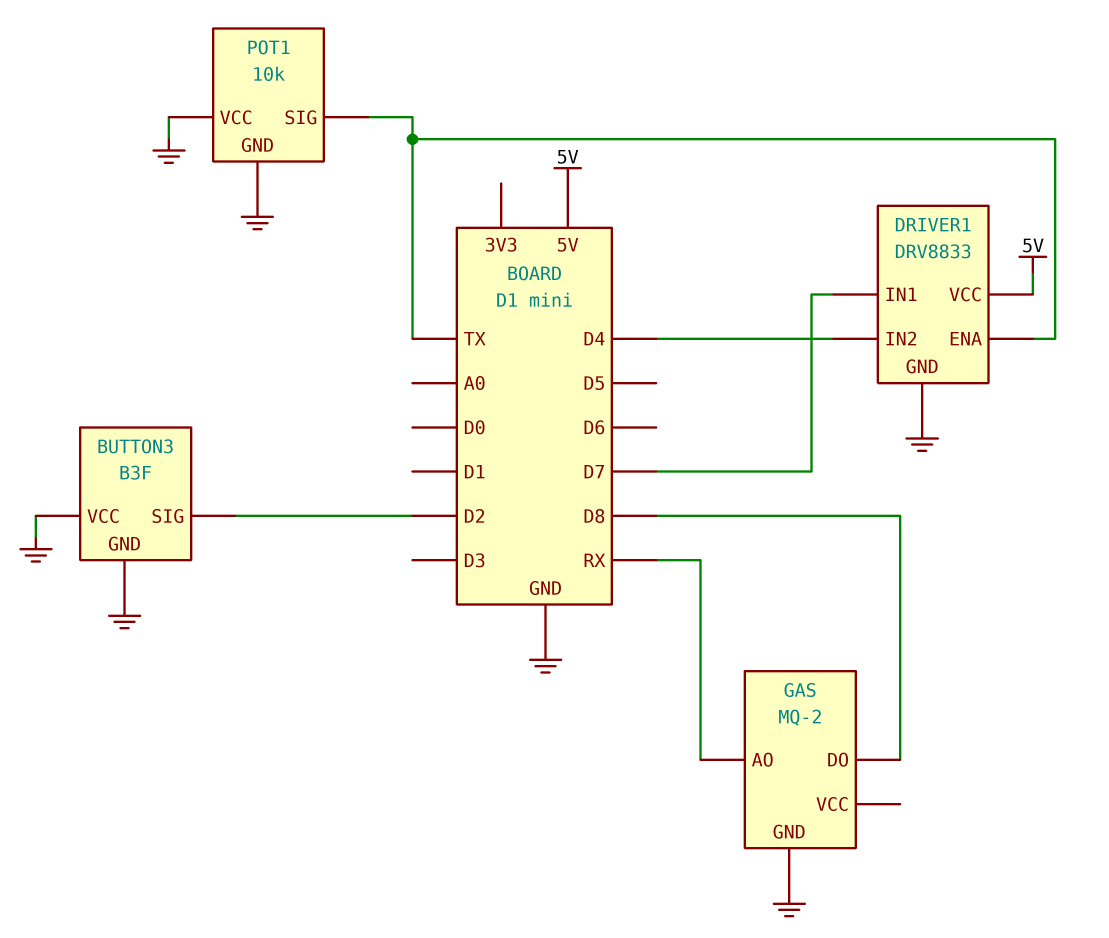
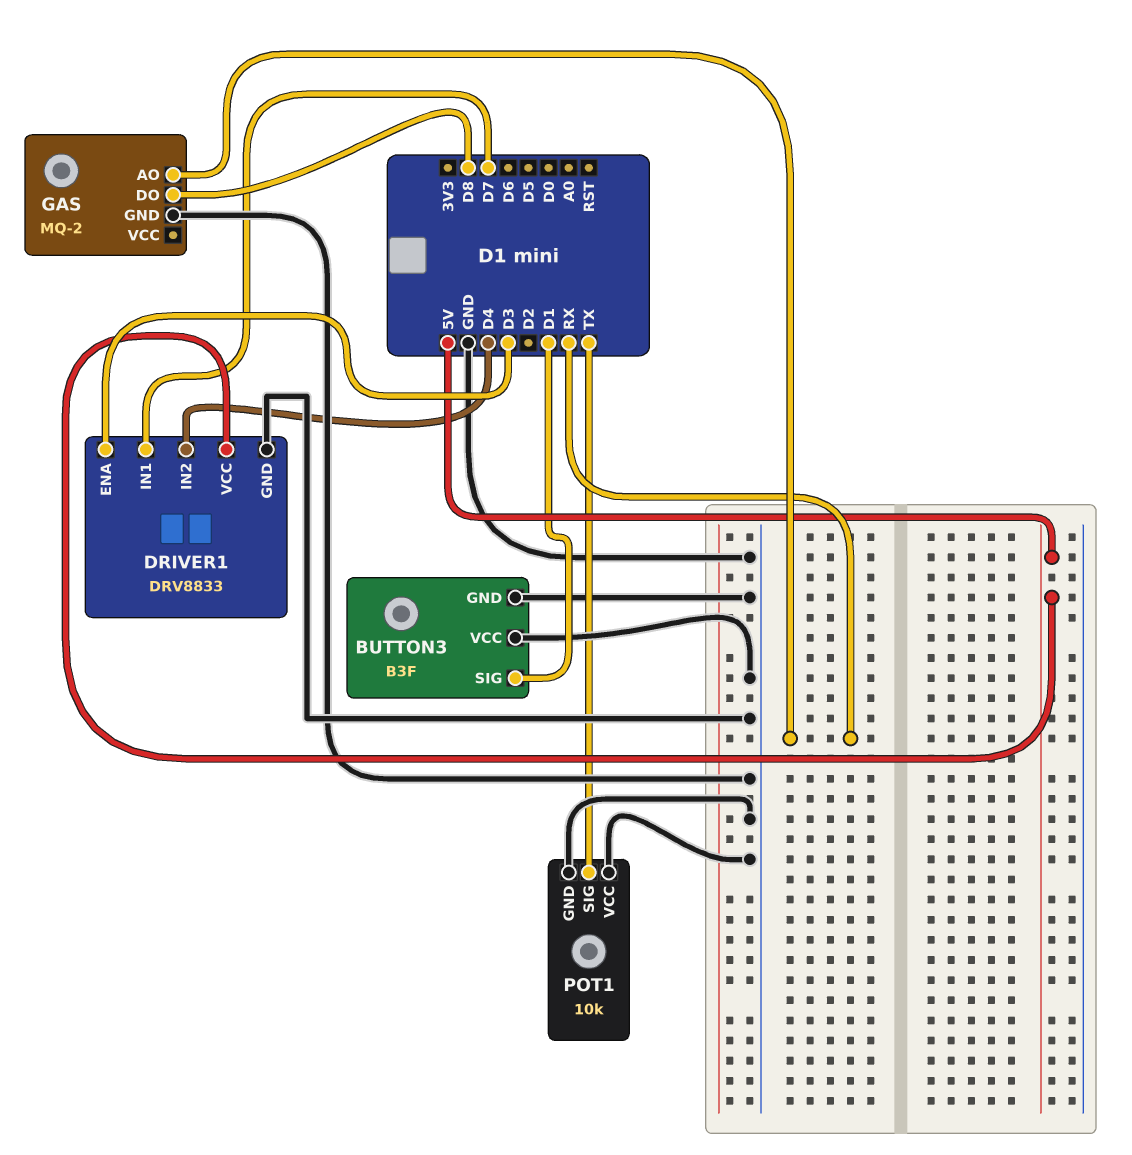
BUTTON3 pin SIG: D2 -> D1
DRIVER1 pin ENA: TX -> D3

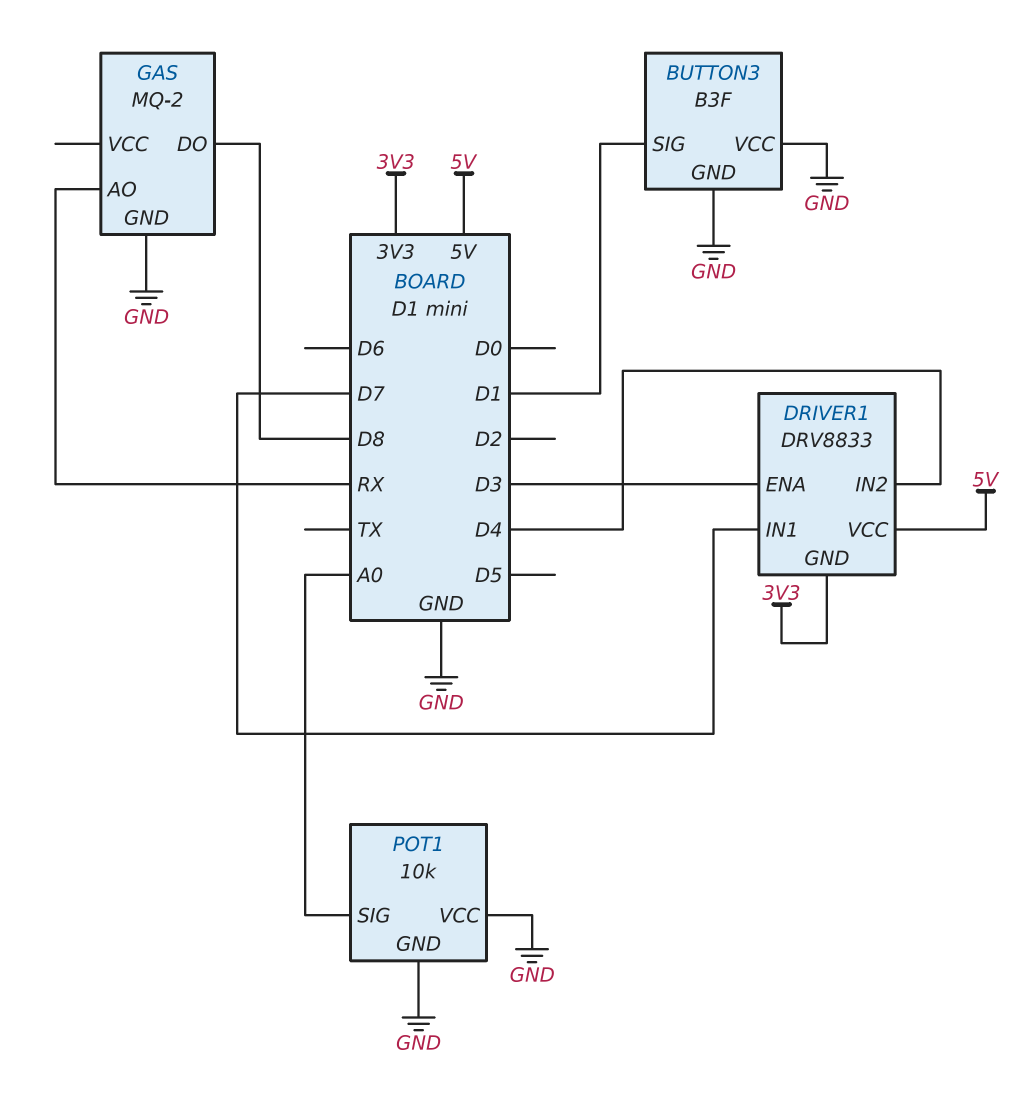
DRIVER1 pin GND: GND -> 3V3
POT1 pin SIG: TX -> A0

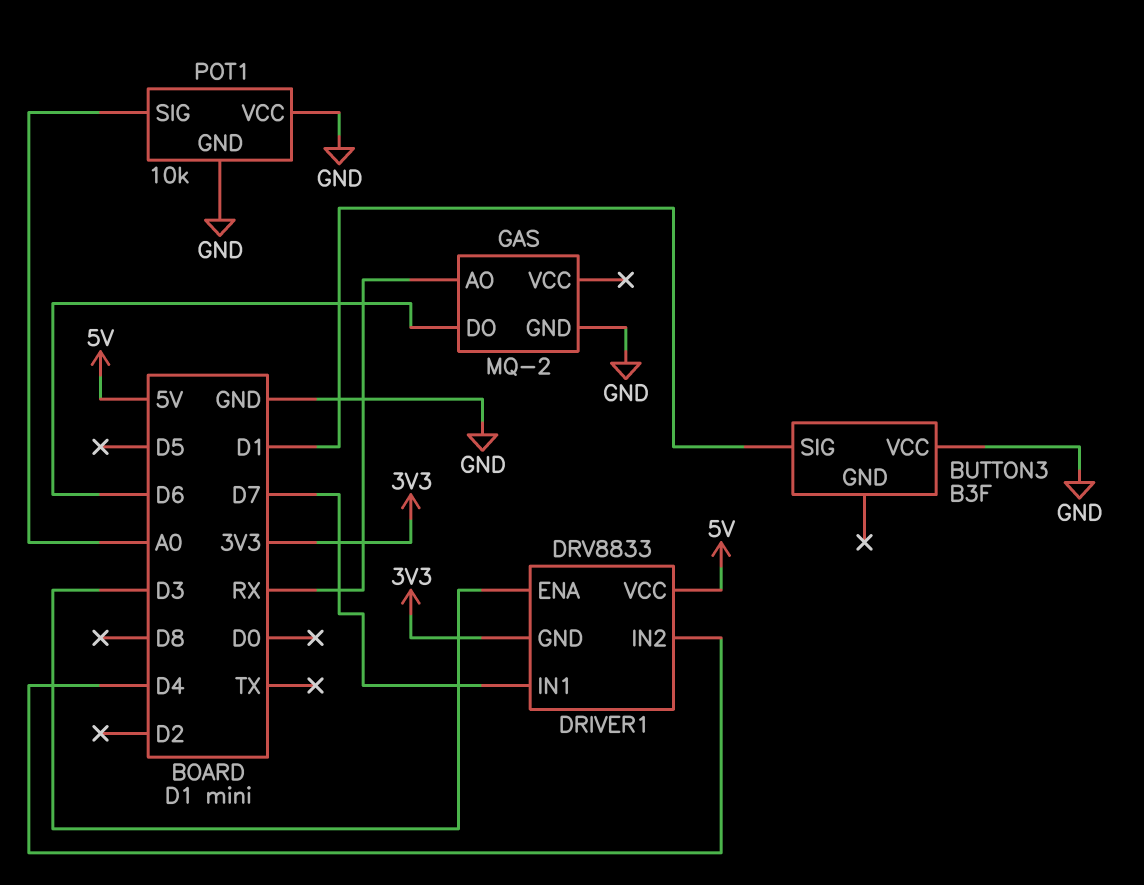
BUTTON3 pin GND: GND -> none
GAS pin DO: D8 -> D6

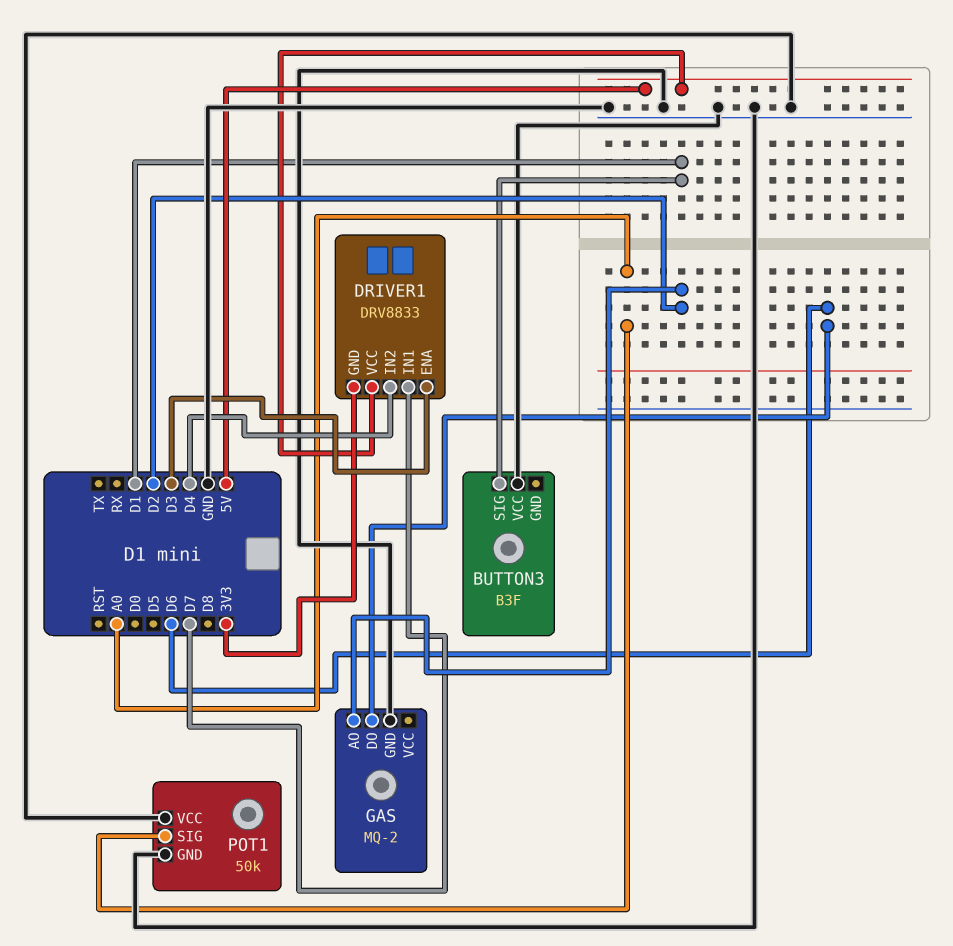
GAS pin AO: RX -> D2
POT1: 10k -> 50k

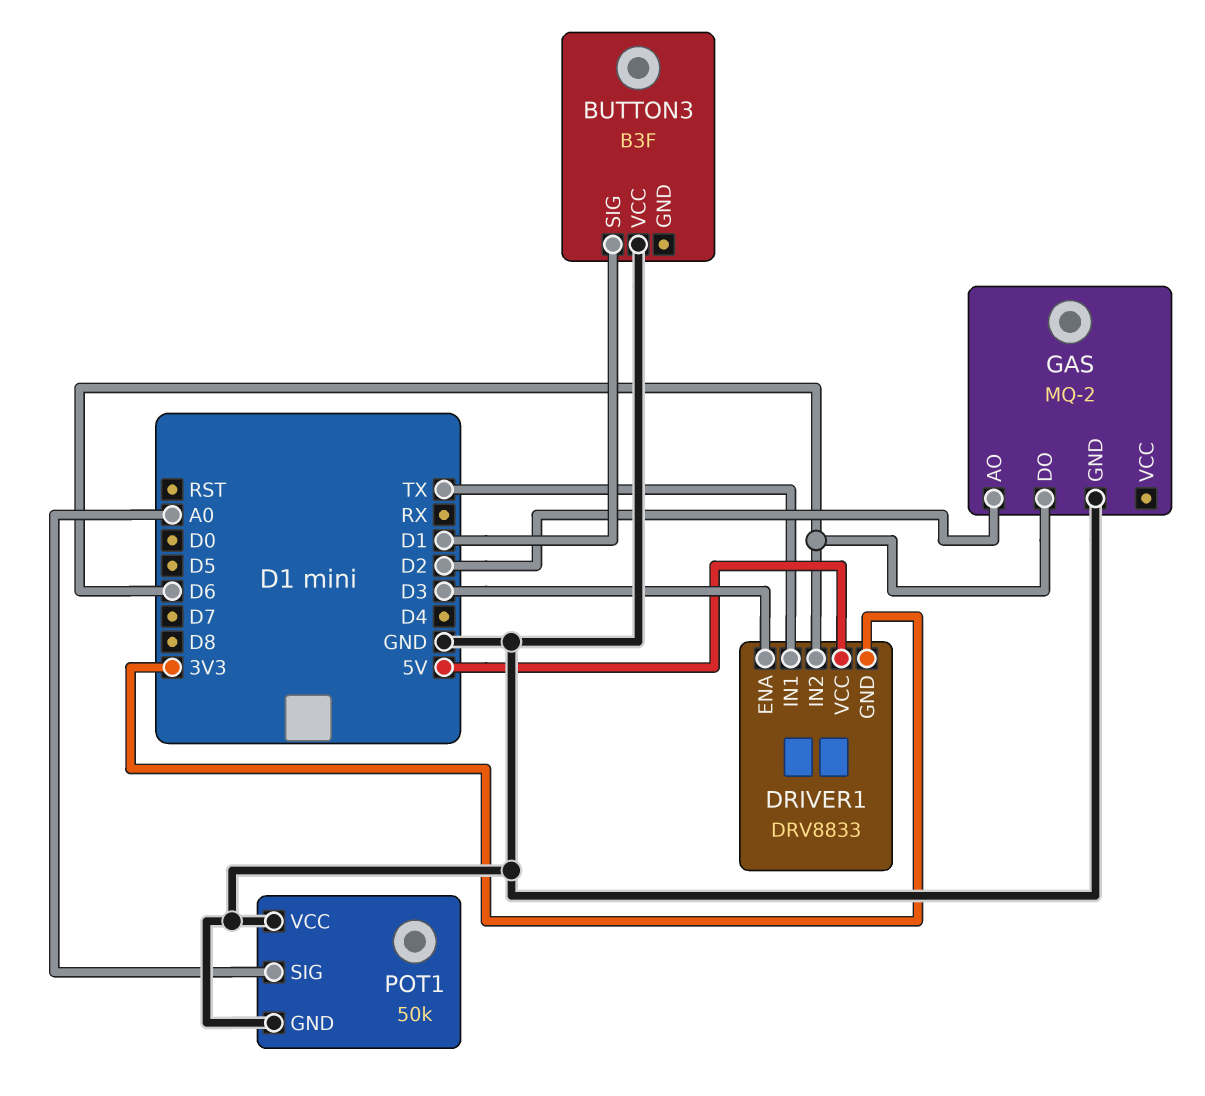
DRIVER1 pin IN1: D7 -> TX
DRIVER1 pin IN2: D4 -> D6

